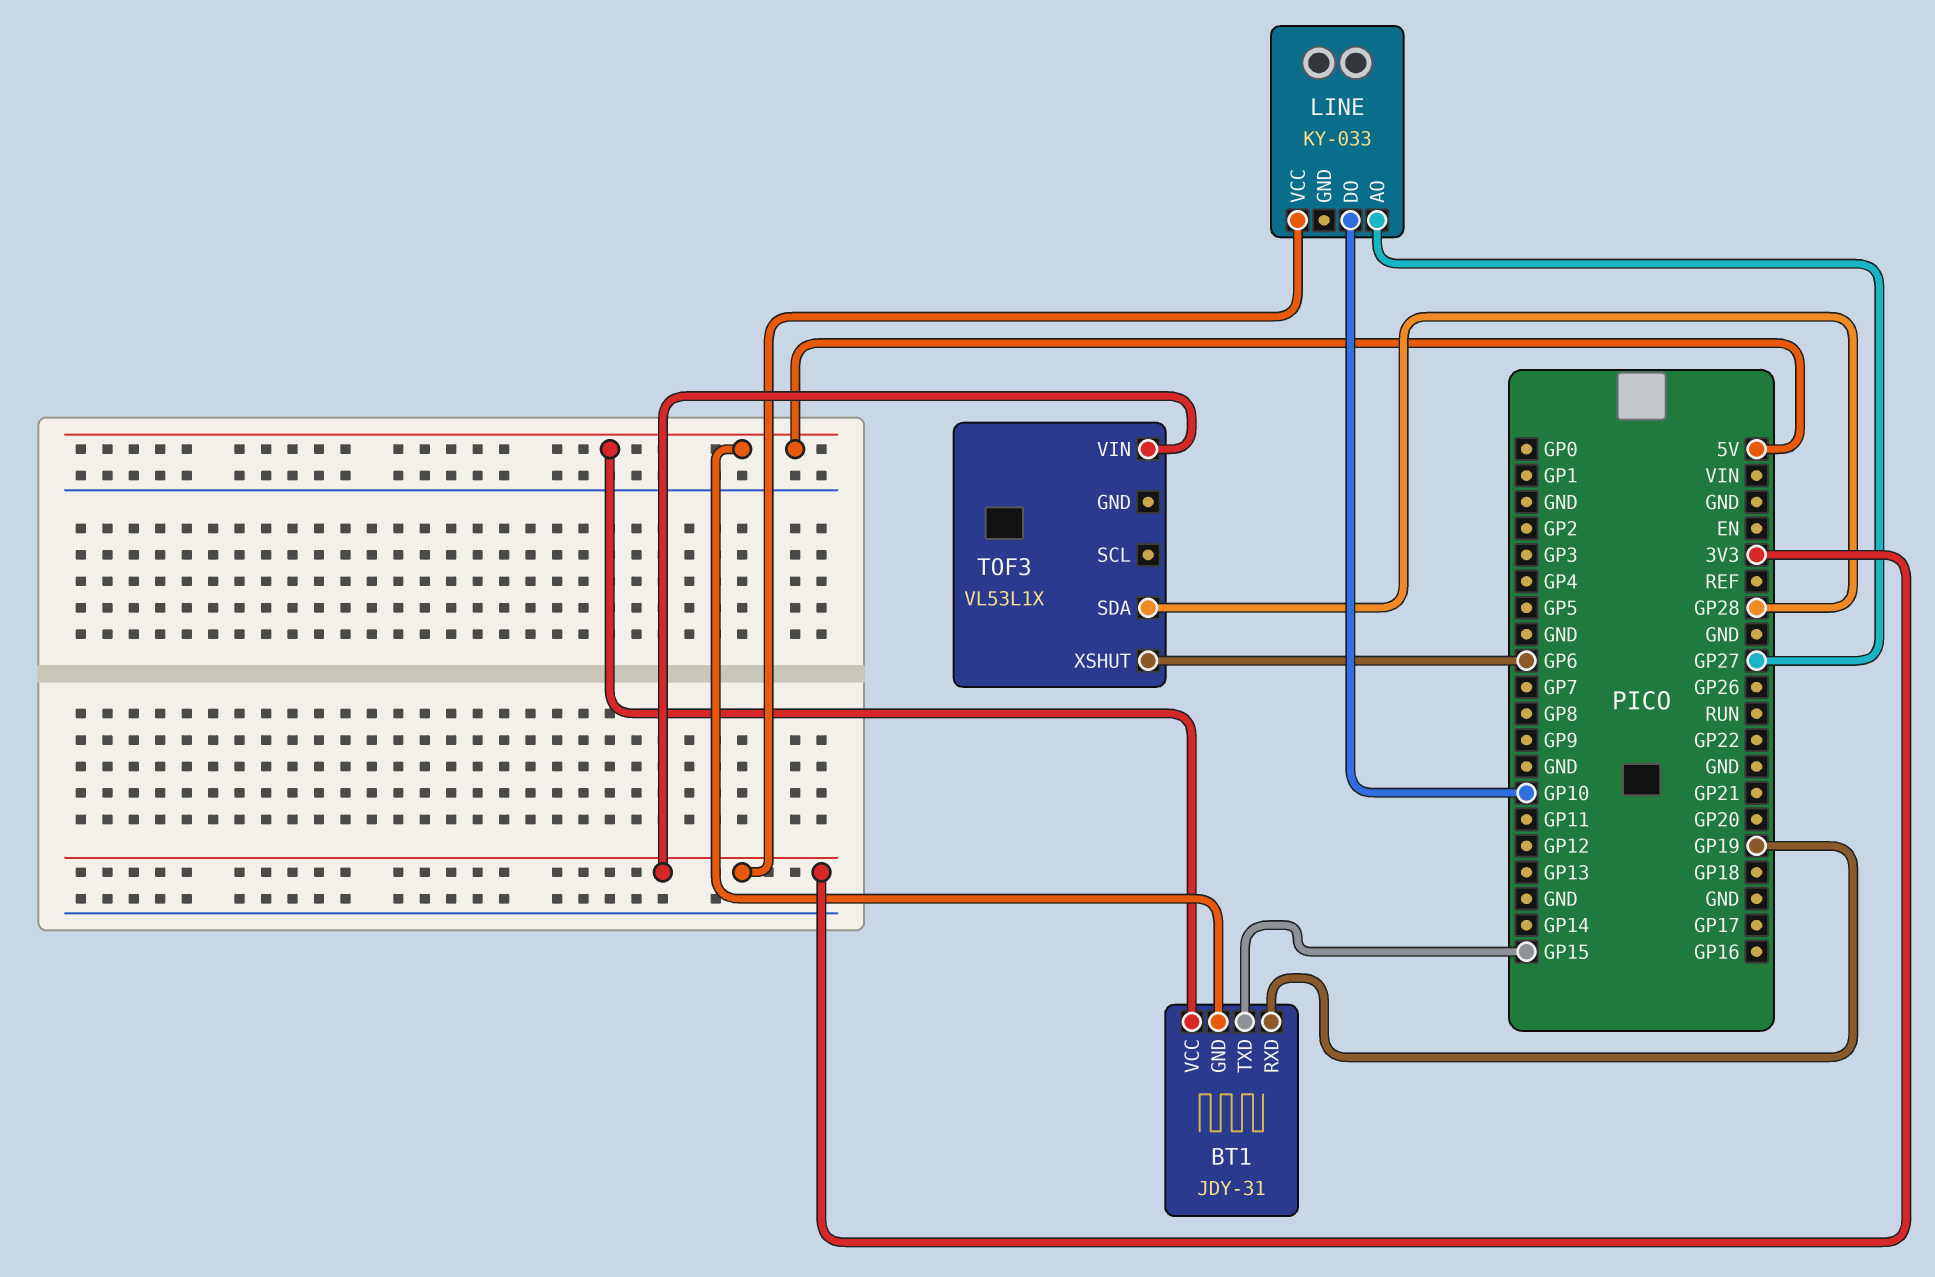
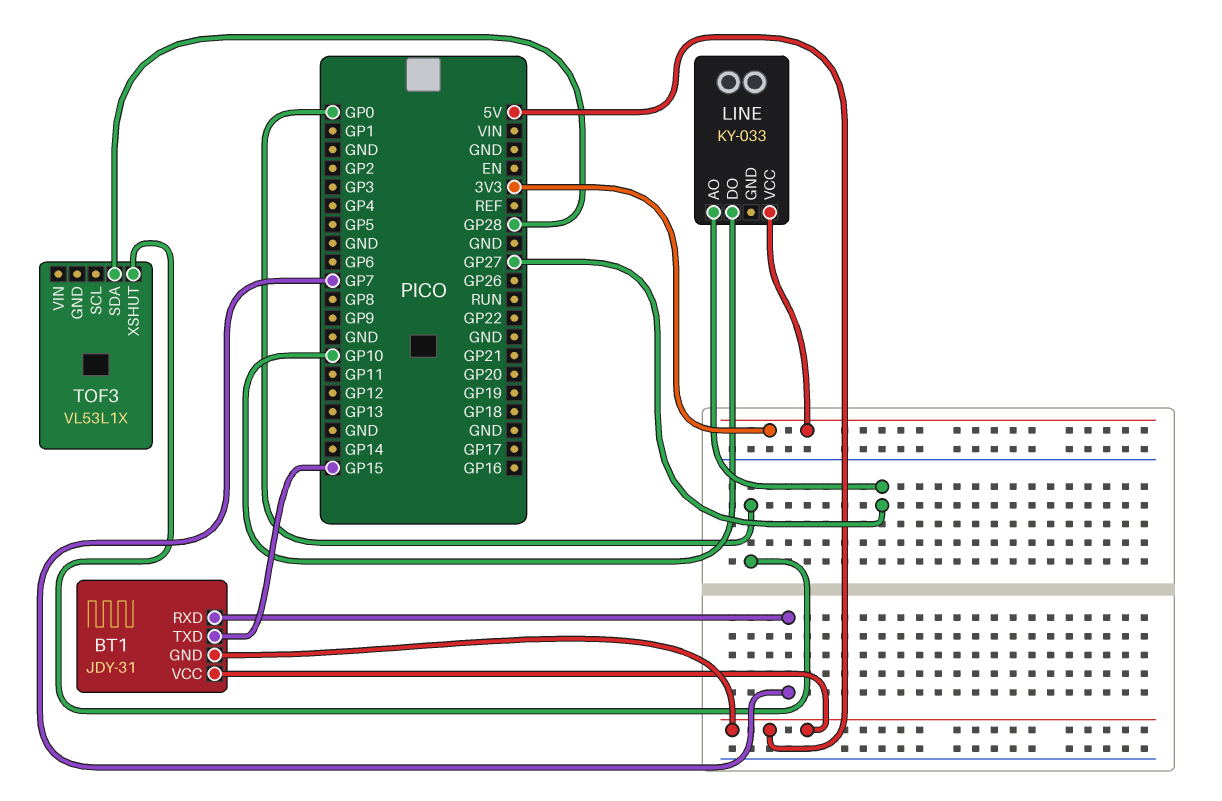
BT1 pin RXD: GP19 -> GP7
TOF3 pin VIN: 3V3 -> none
TOF3 pin XSHUT: GP6 -> GP0

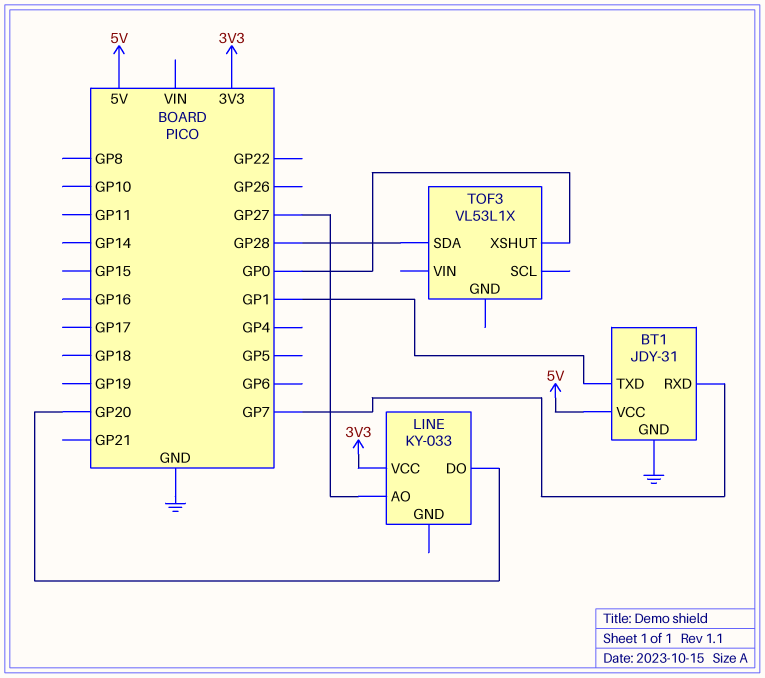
BT1 pin GND: 5V -> GND
BT1 pin TXD: GP15 -> GP1
LINE pin DO: GP10 -> GP20

